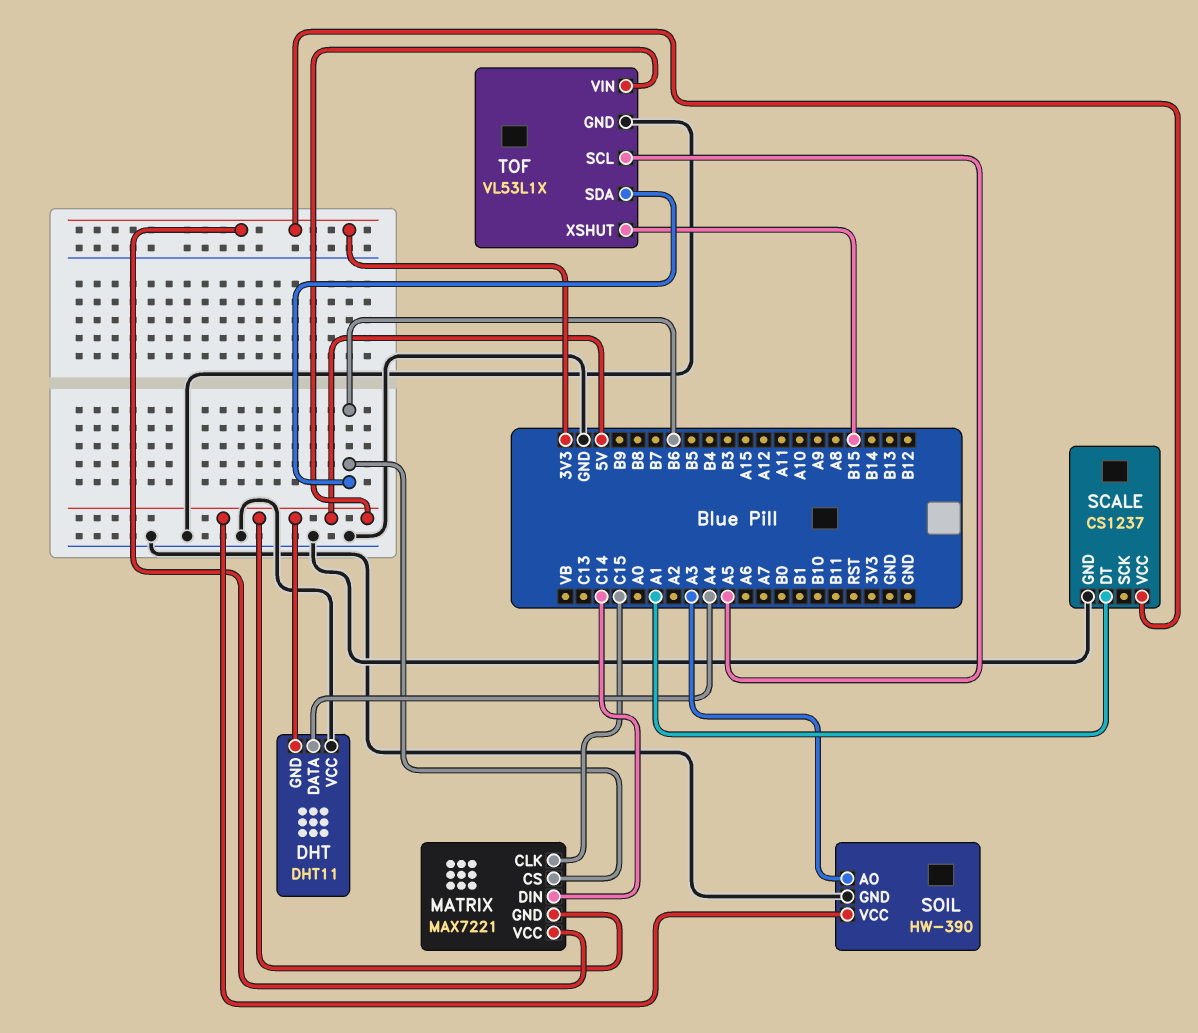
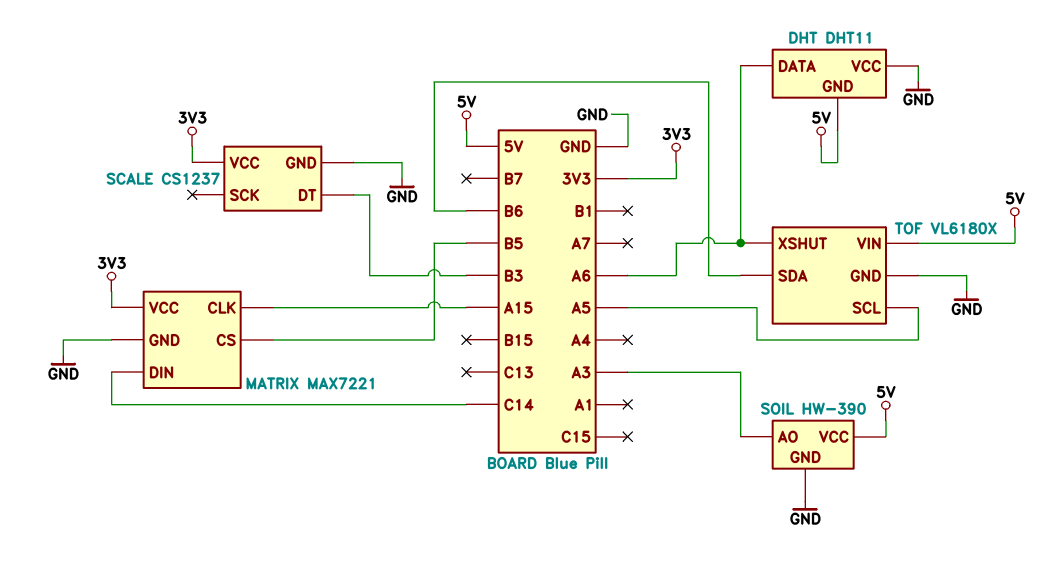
DHT pin DATA: A4 -> A6
MATRIX pin CLK: C15 -> A15
MATRIX pin CS: B6 -> B5
MATRIX pin GND: 5V -> GND
SCALE pin DT: A1 -> B3
TOF: VL53L1X -> VL6180X
TOF pin XSHUT: B15 -> A6

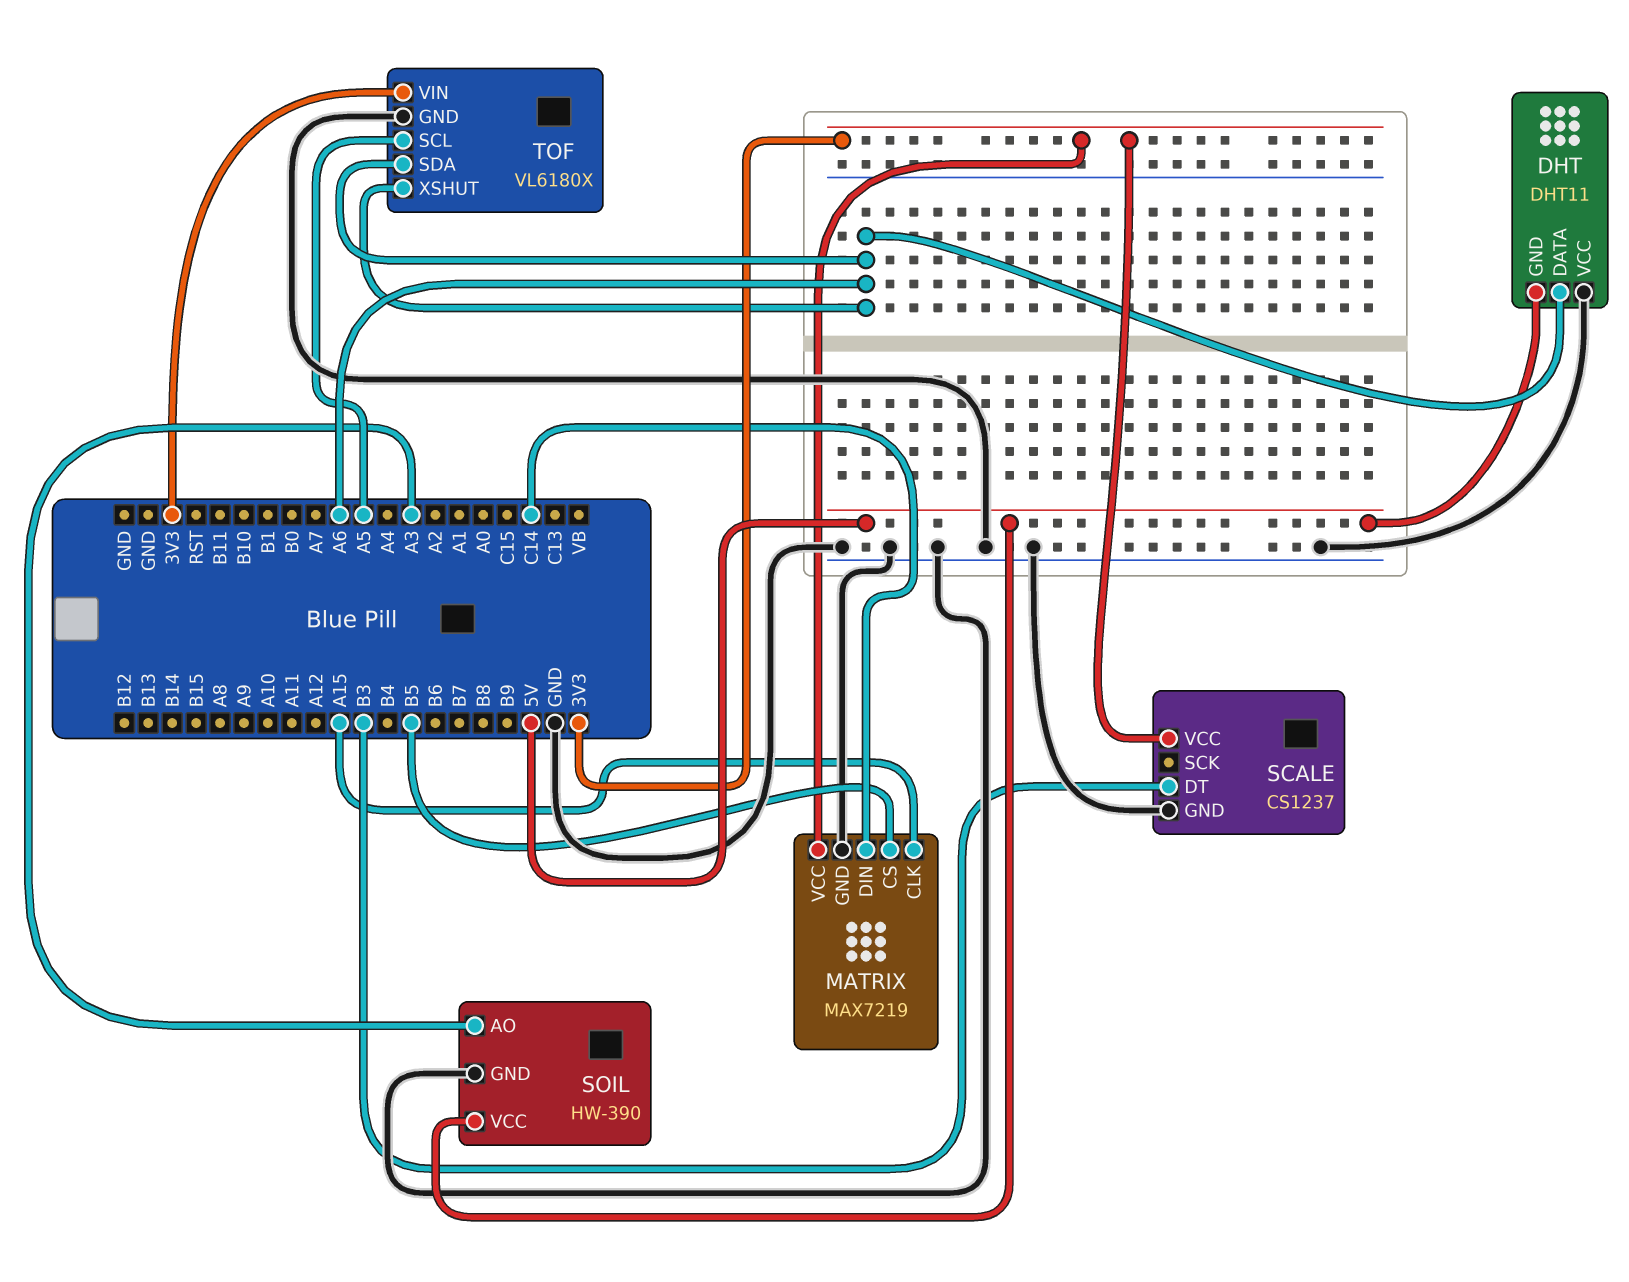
MATRIX: MAX7221 -> MAX7219
TOF pin SDA: B6 -> A6
TOF pin VIN: 5V -> 3V3

